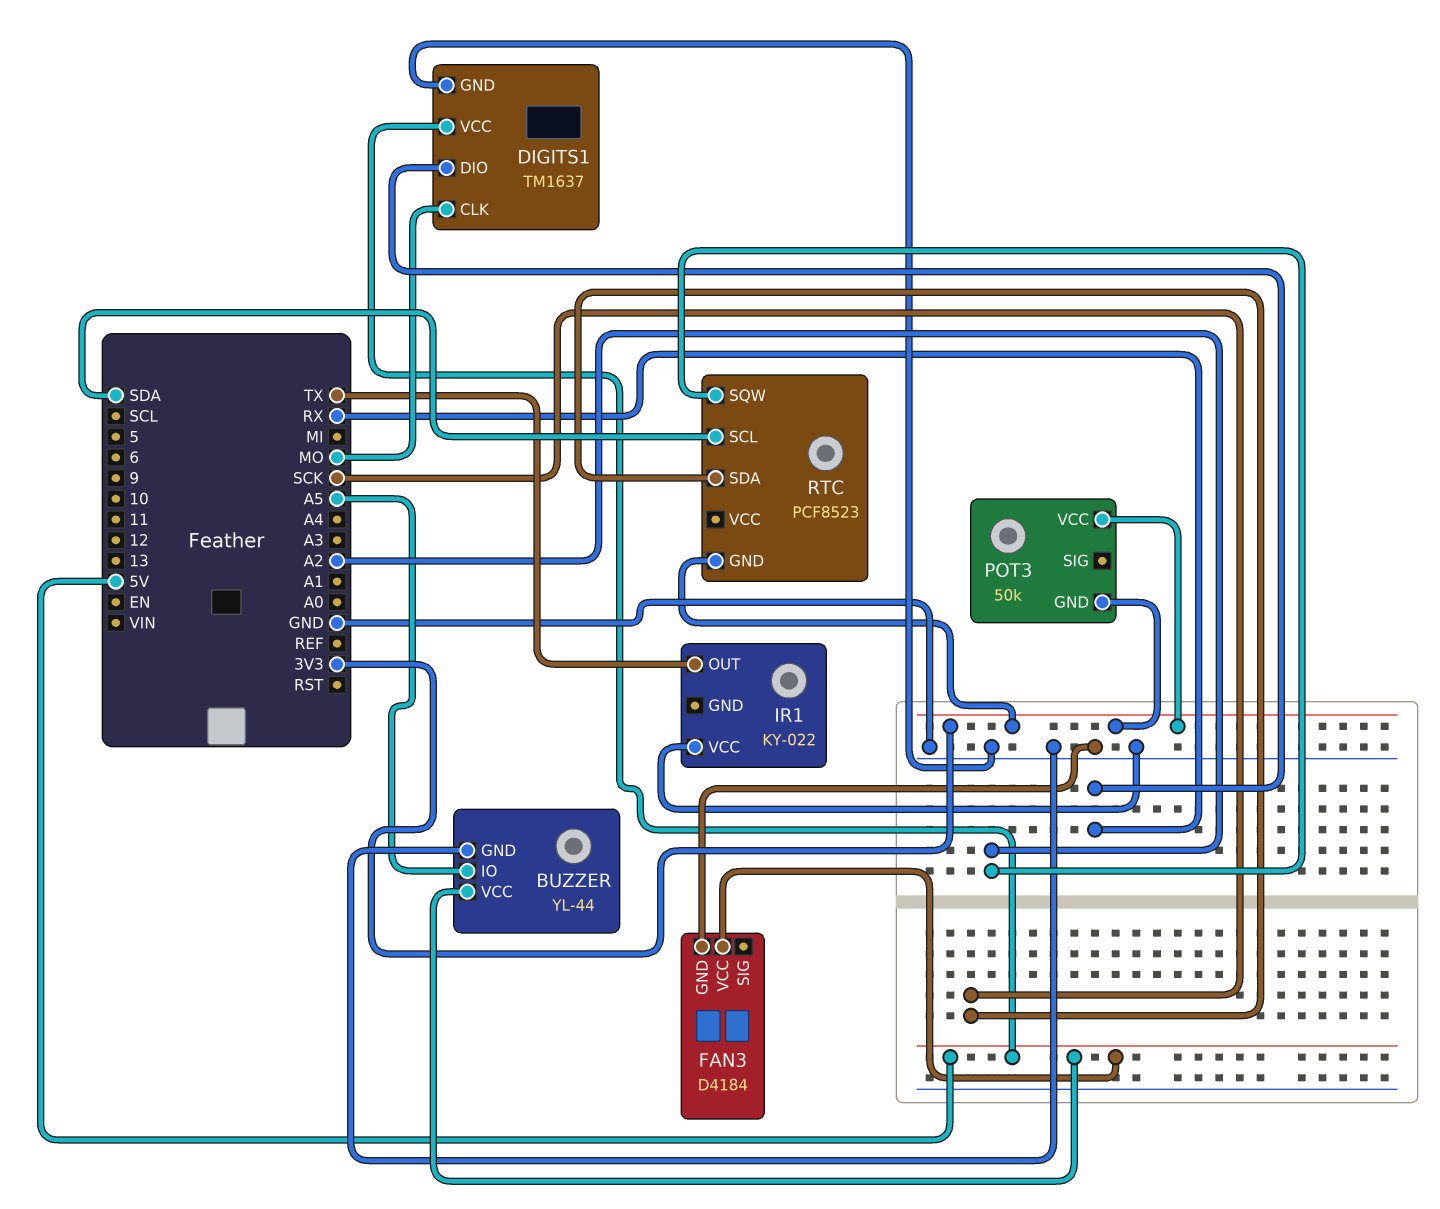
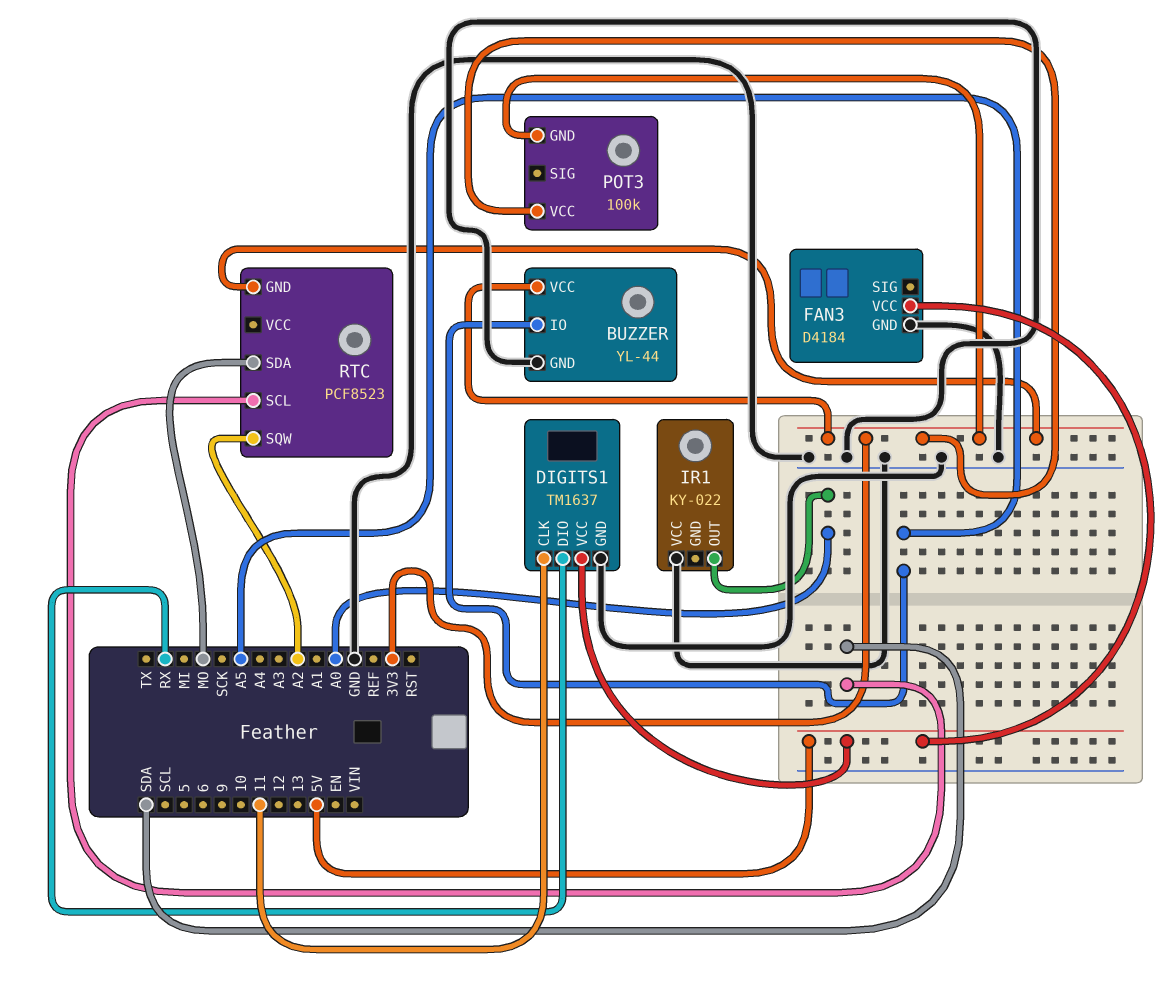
BUZZER pin VCC: 5V -> 3V3
DIGITS1 pin CLK: MO -> 11
IR1 pin OUT: TX -> A0
POT3: 50k -> 100k
RTC pin SDA: SCK -> MO

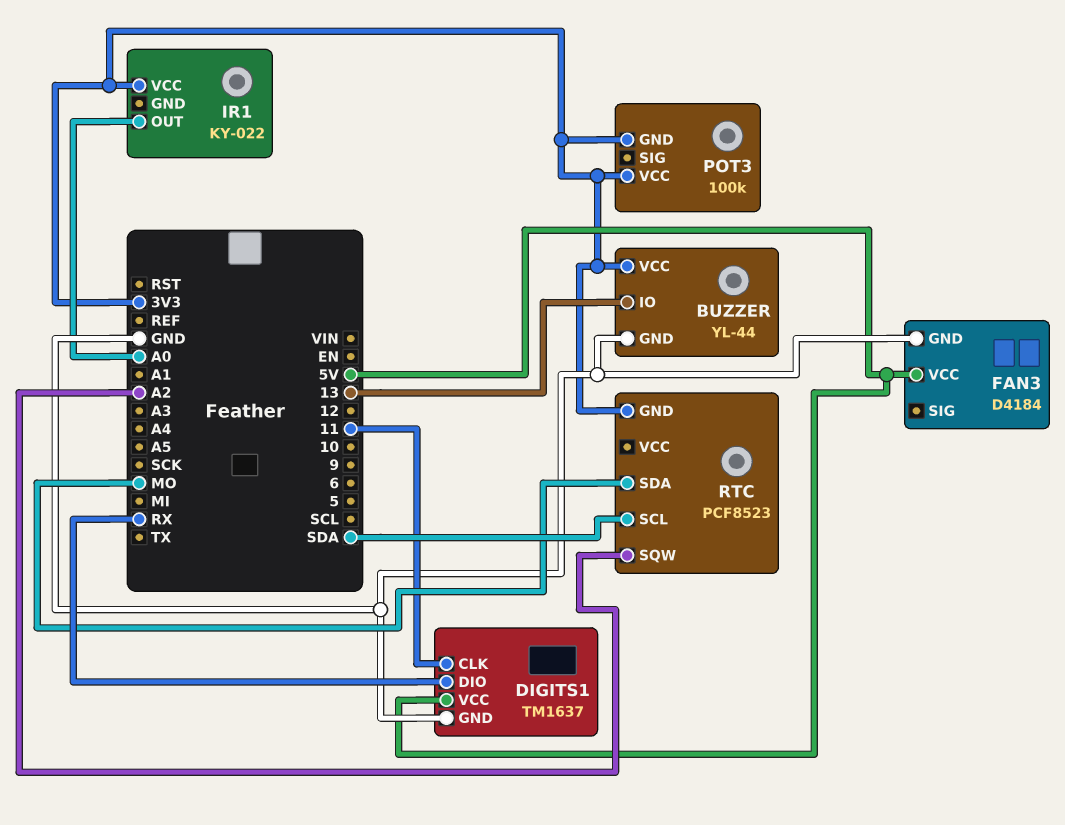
BUZZER pin IO: A5 -> 13
IR1 pin VCC: GND -> 3V3

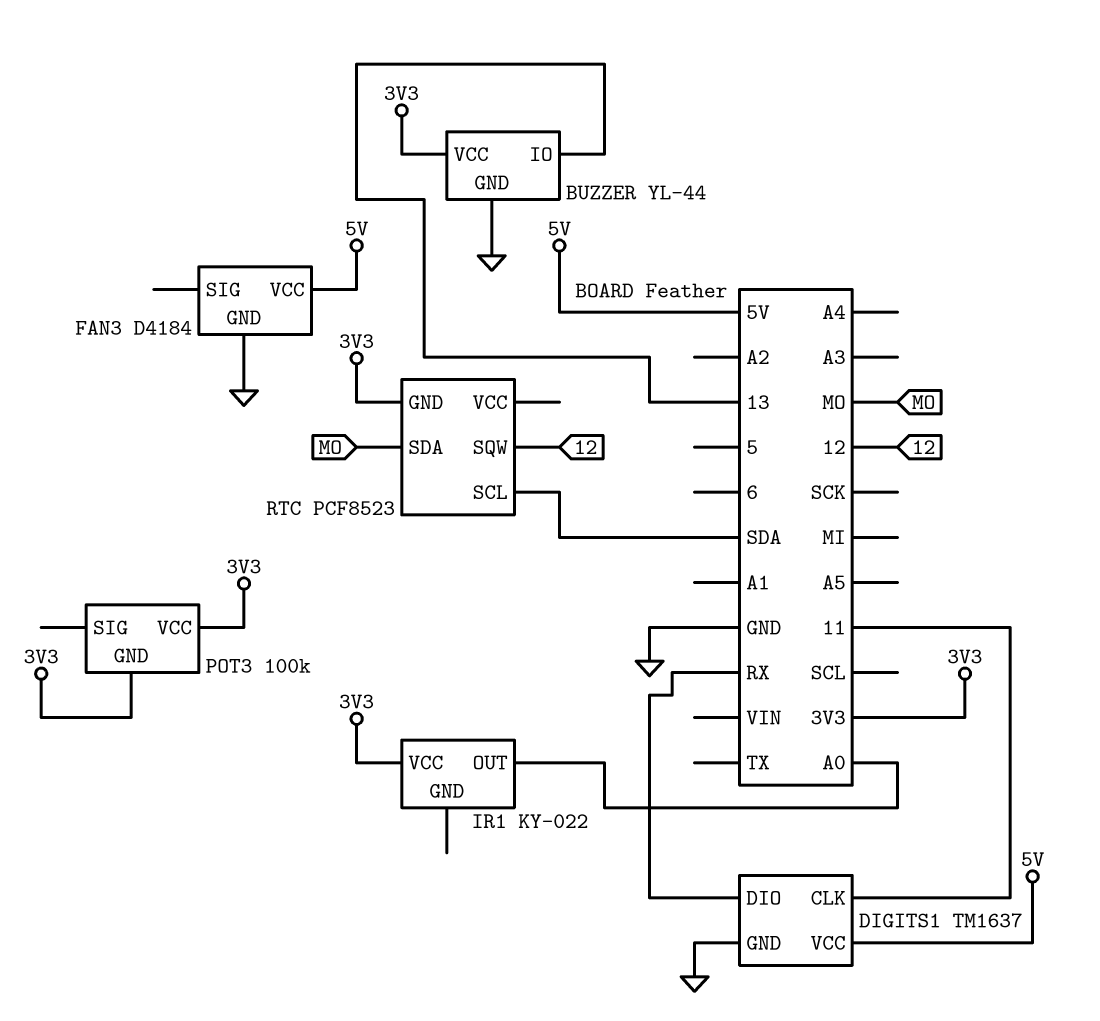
RTC pin SQW: A2 -> 12

